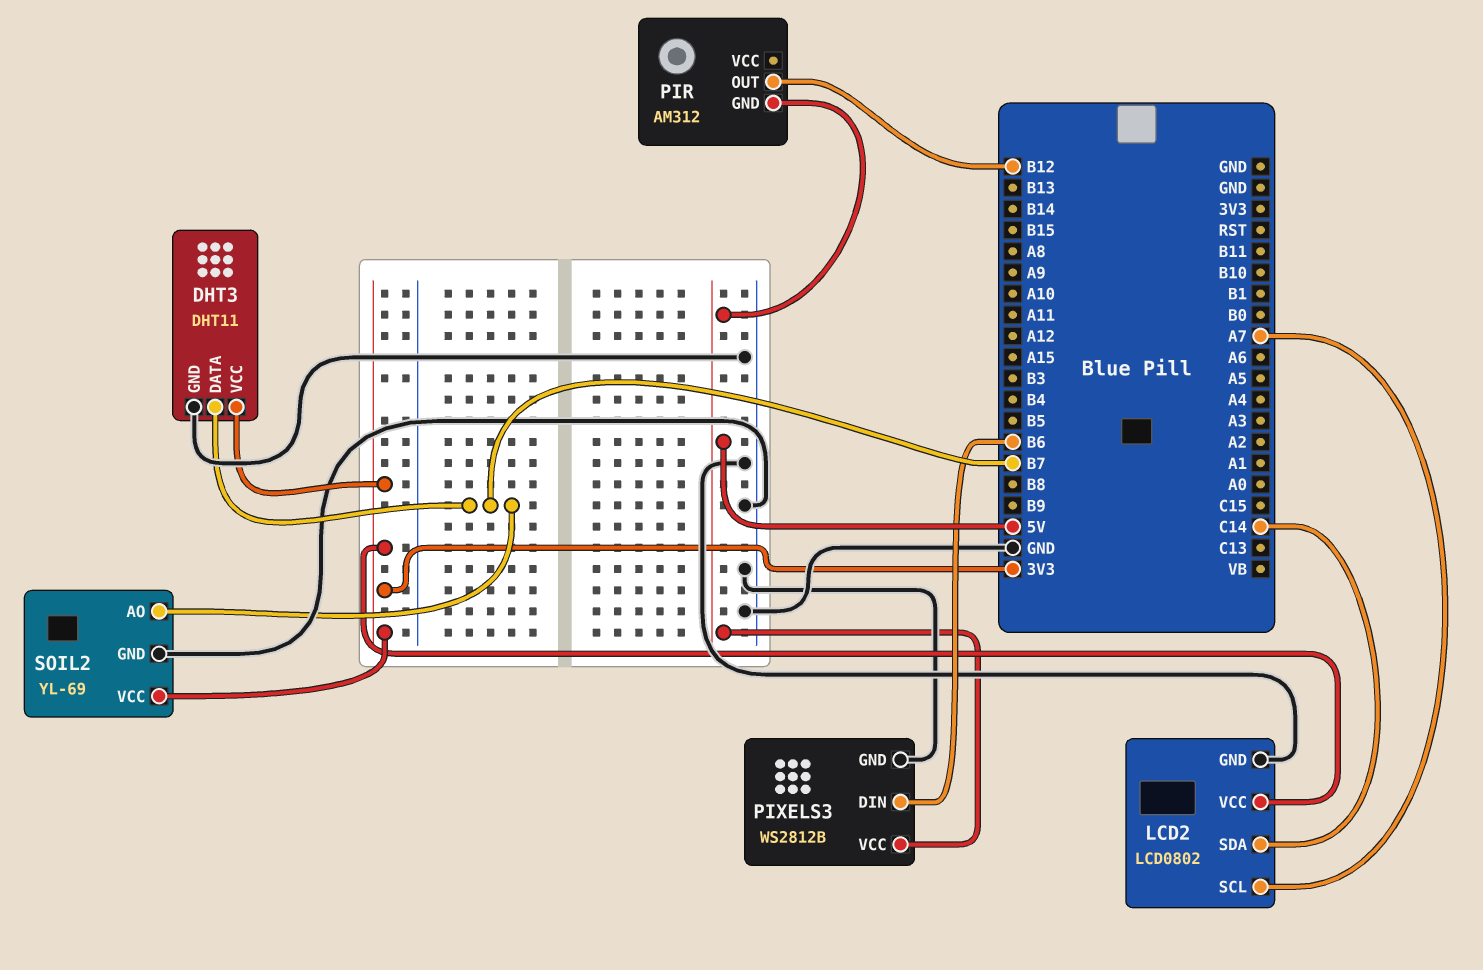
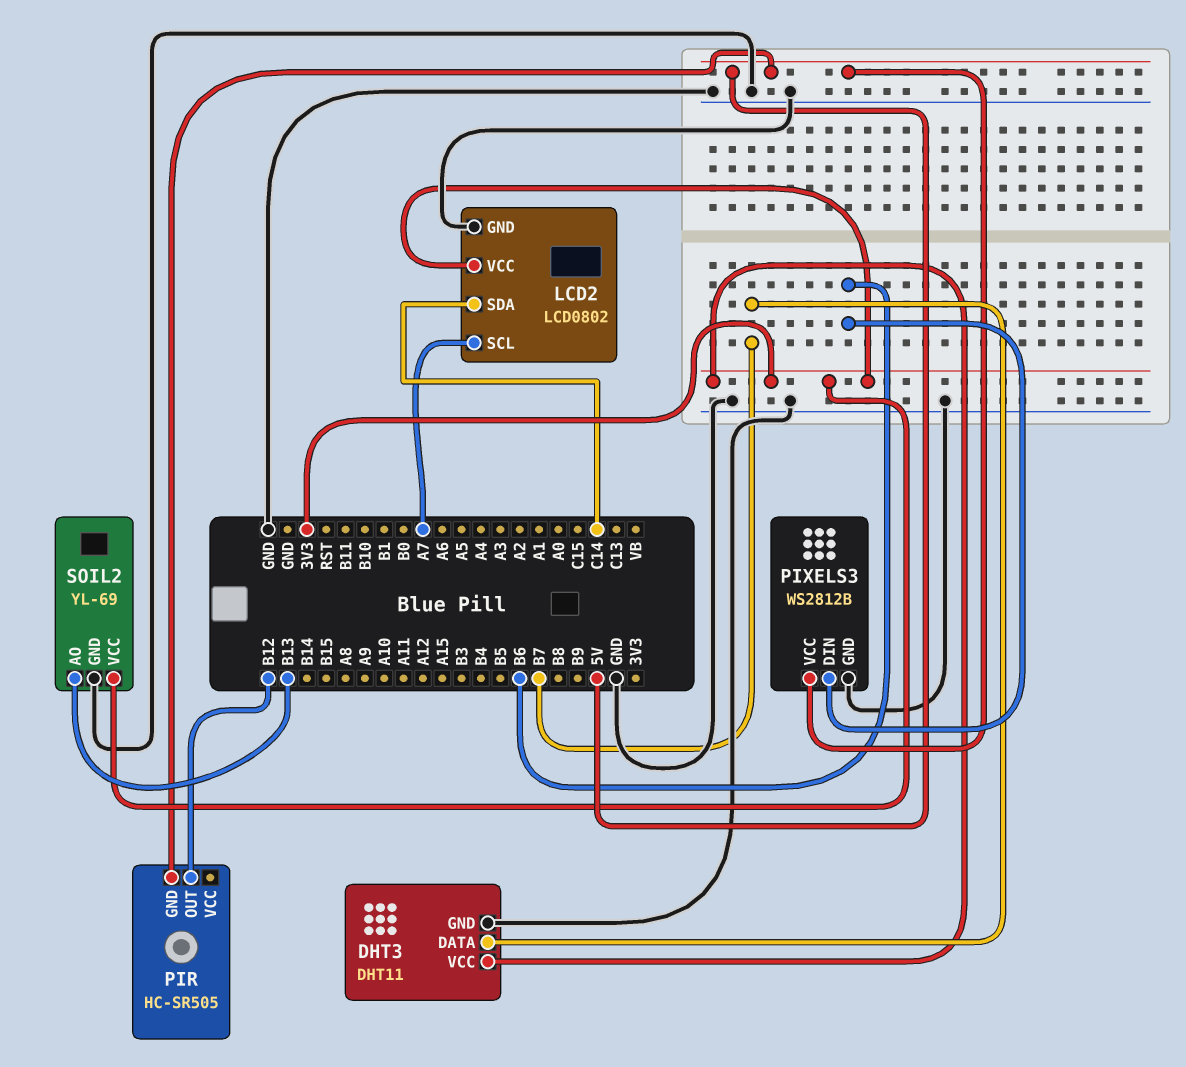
PIR: AM312 -> HC-SR505
SOIL2 pin AO: B7 -> B13

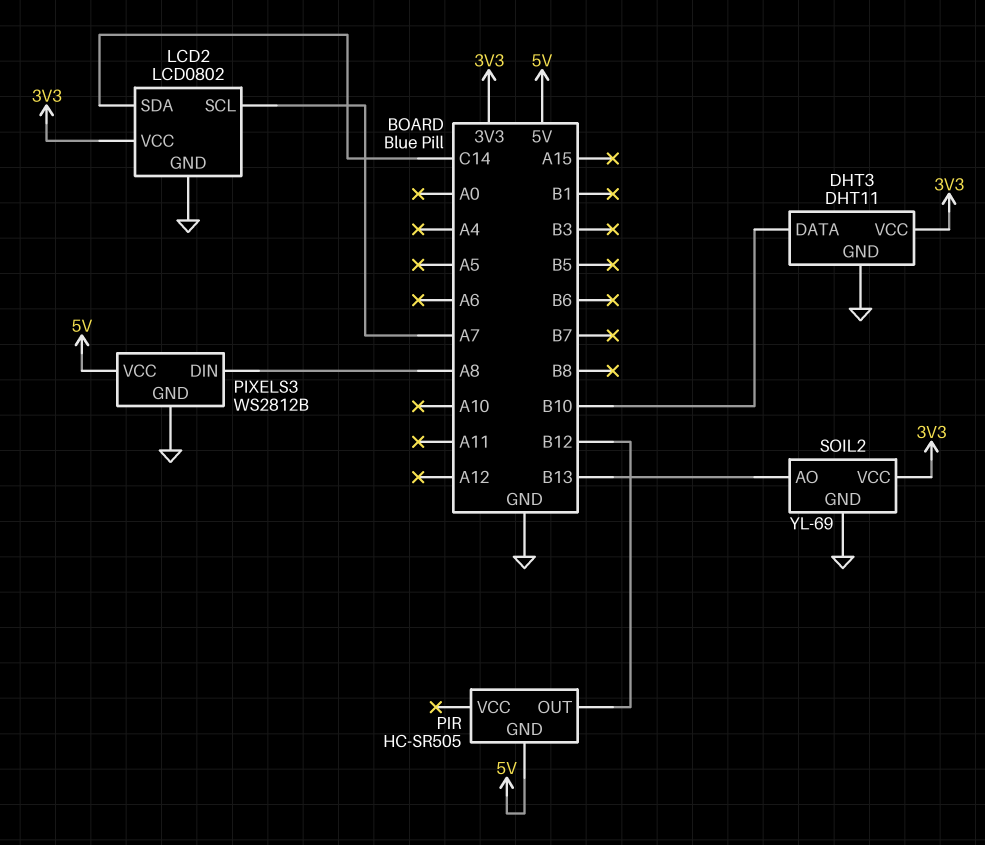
DHT3 pin DATA: B7 -> B10
PIXELS3 pin DIN: B6 -> A8

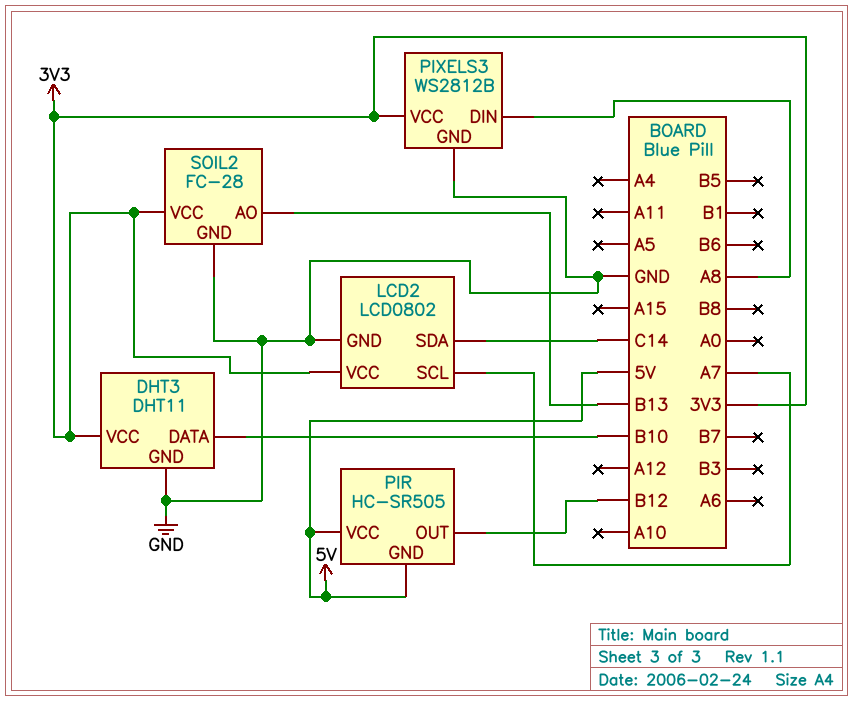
PIR pin VCC: none -> 5V
PIXELS3 pin VCC: 5V -> 3V3
SOIL2: YL-69 -> FC-28

